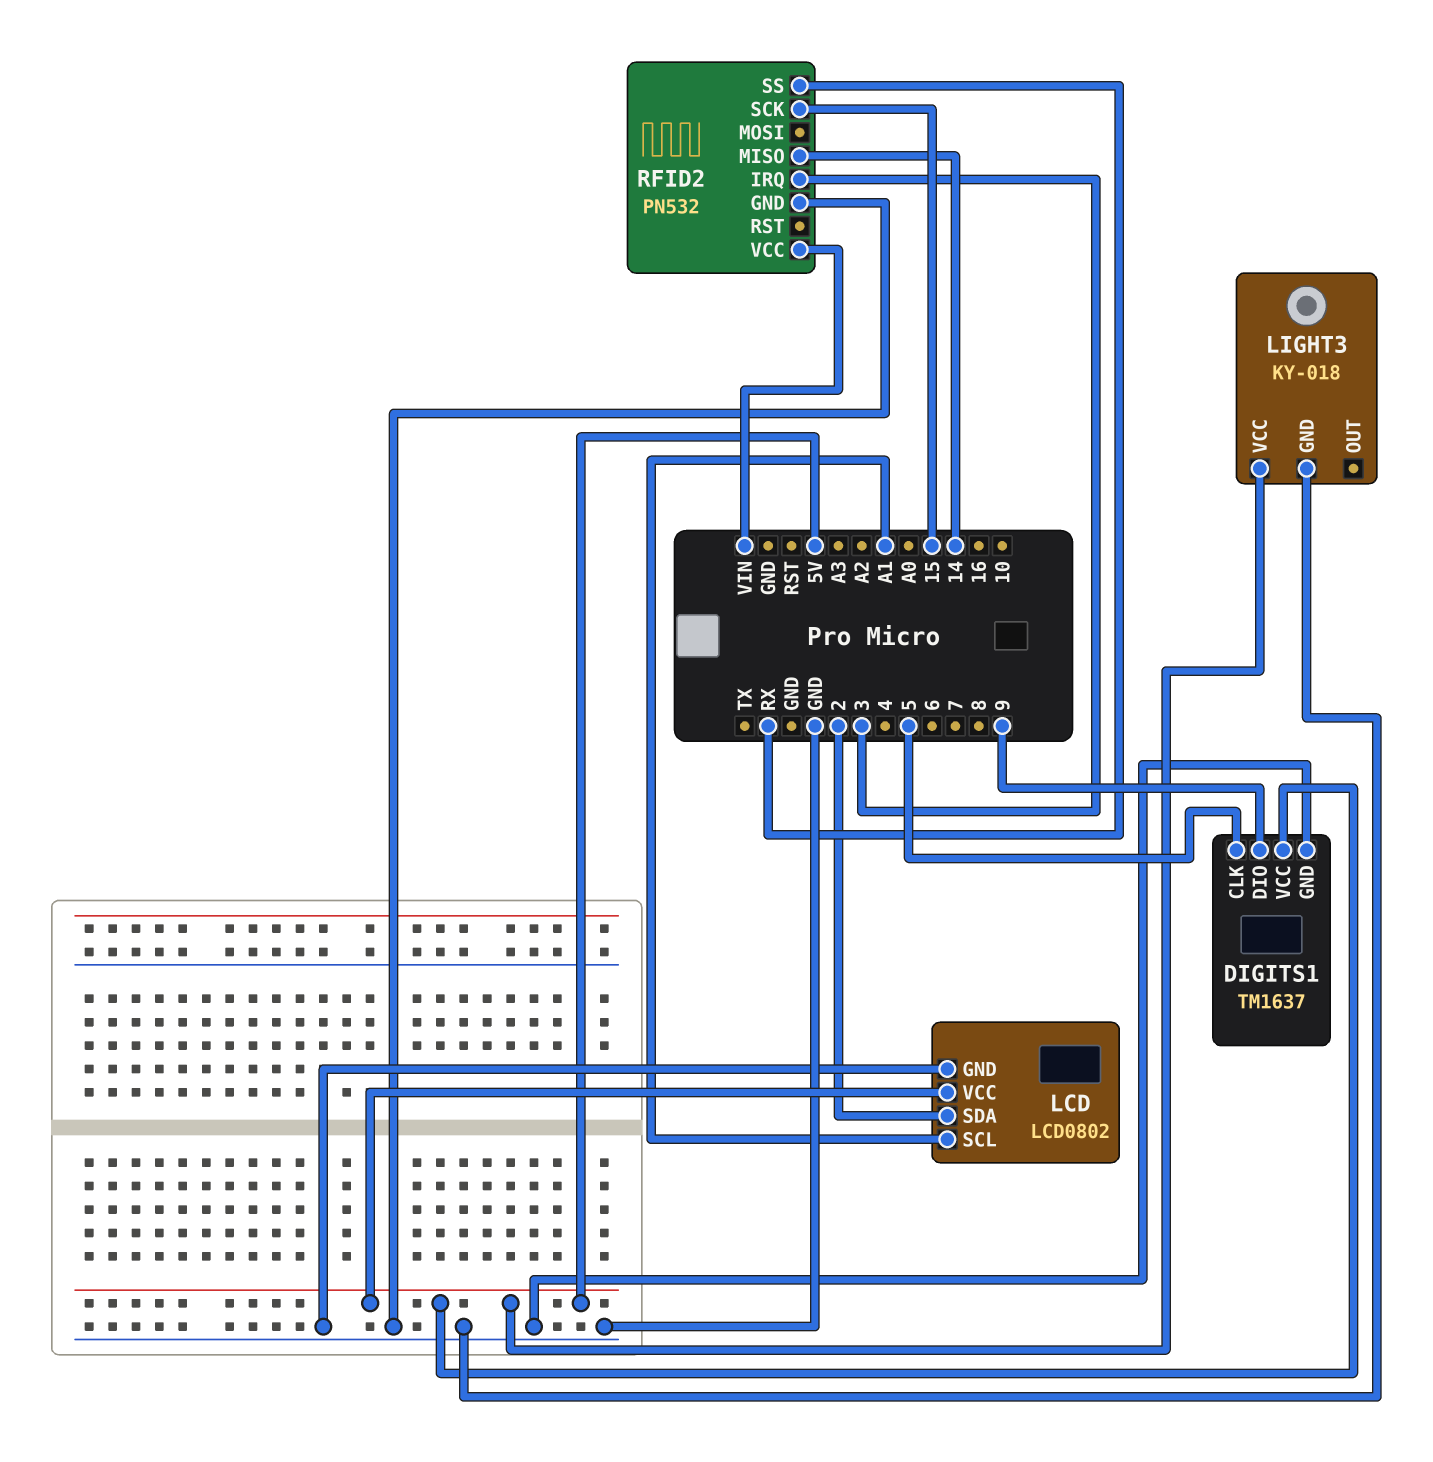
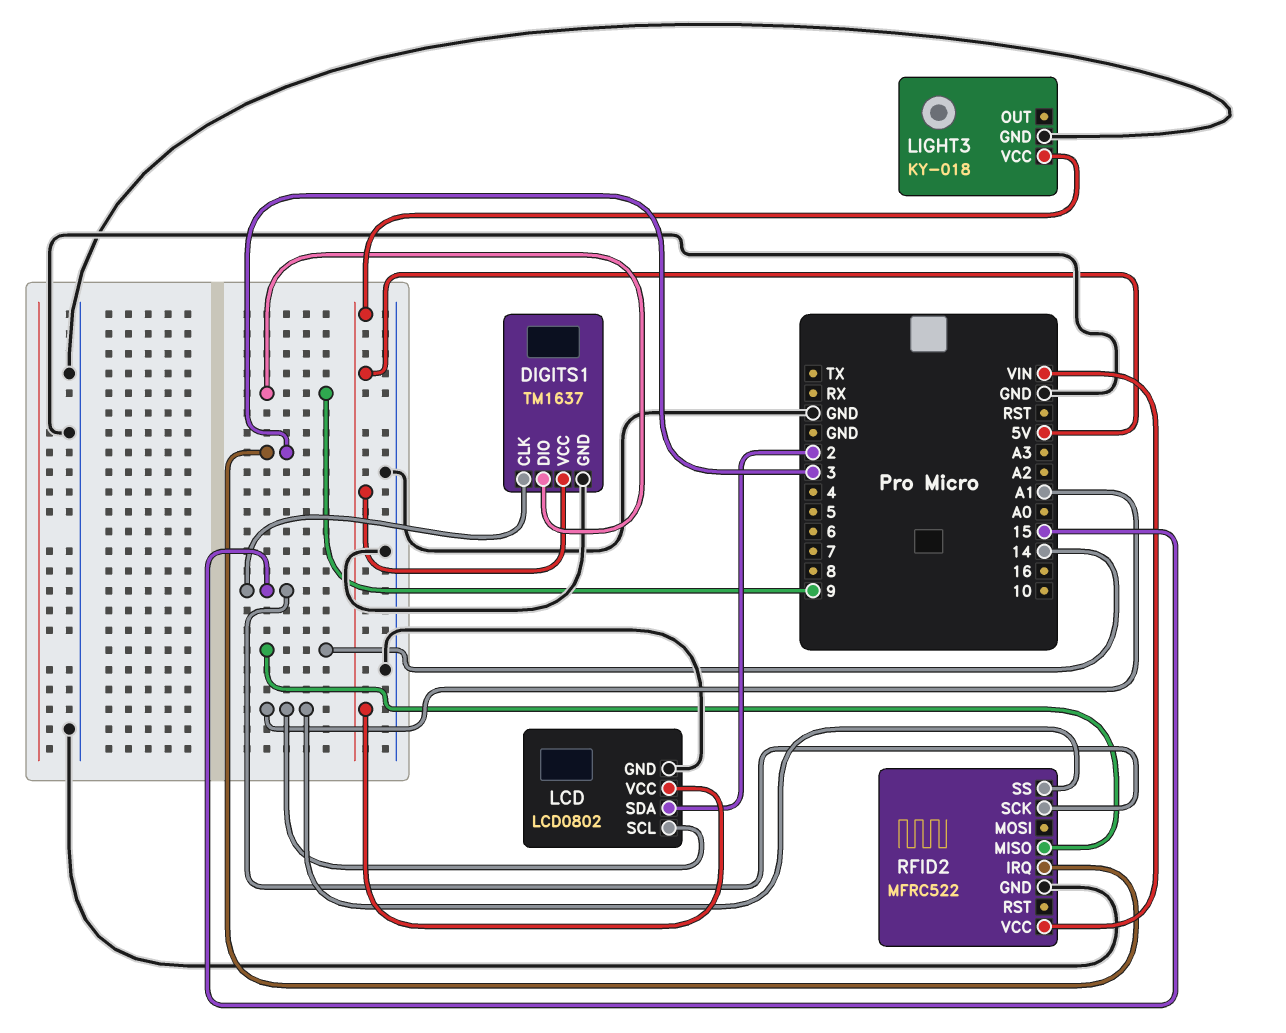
DIGITS1 pin CLK: 5 -> 15
RFID2: PN532 -> MFRC522
RFID2 pin SS: RX -> A1

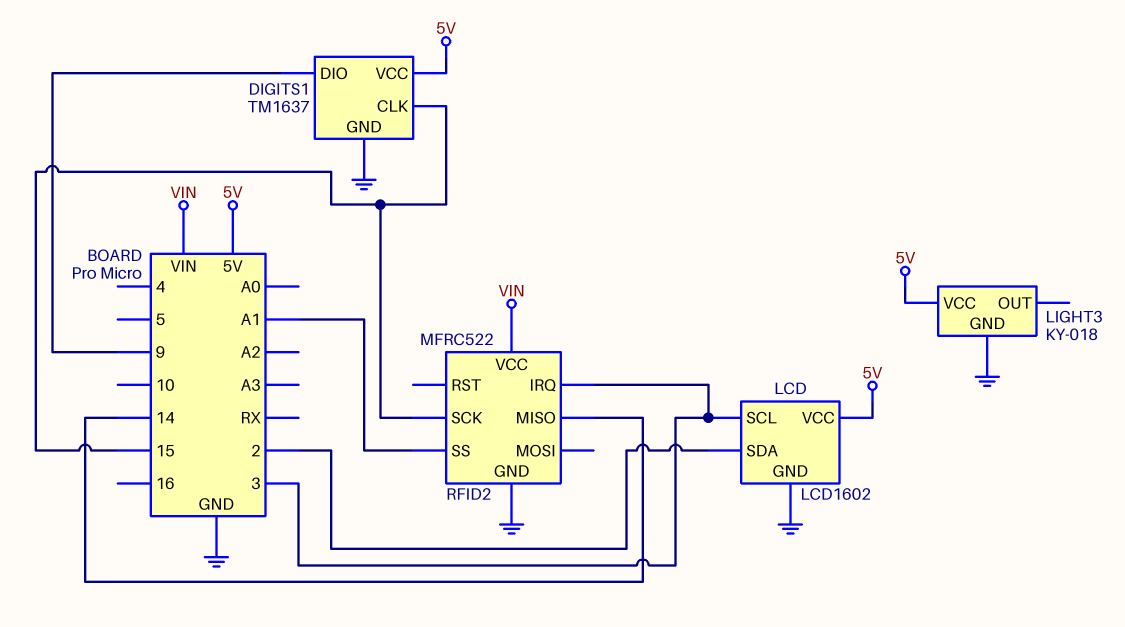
LCD: LCD0802 -> LCD1602
LCD pin SCL: A1 -> 3

